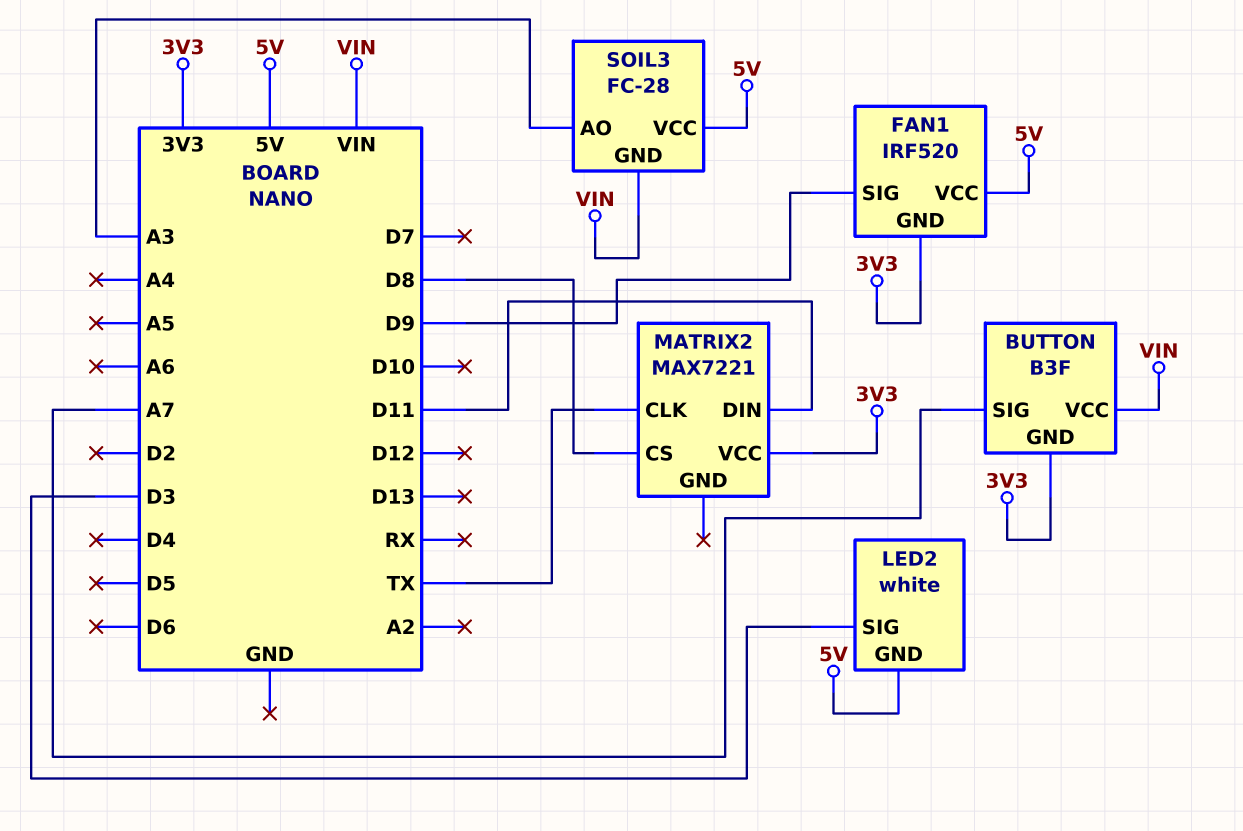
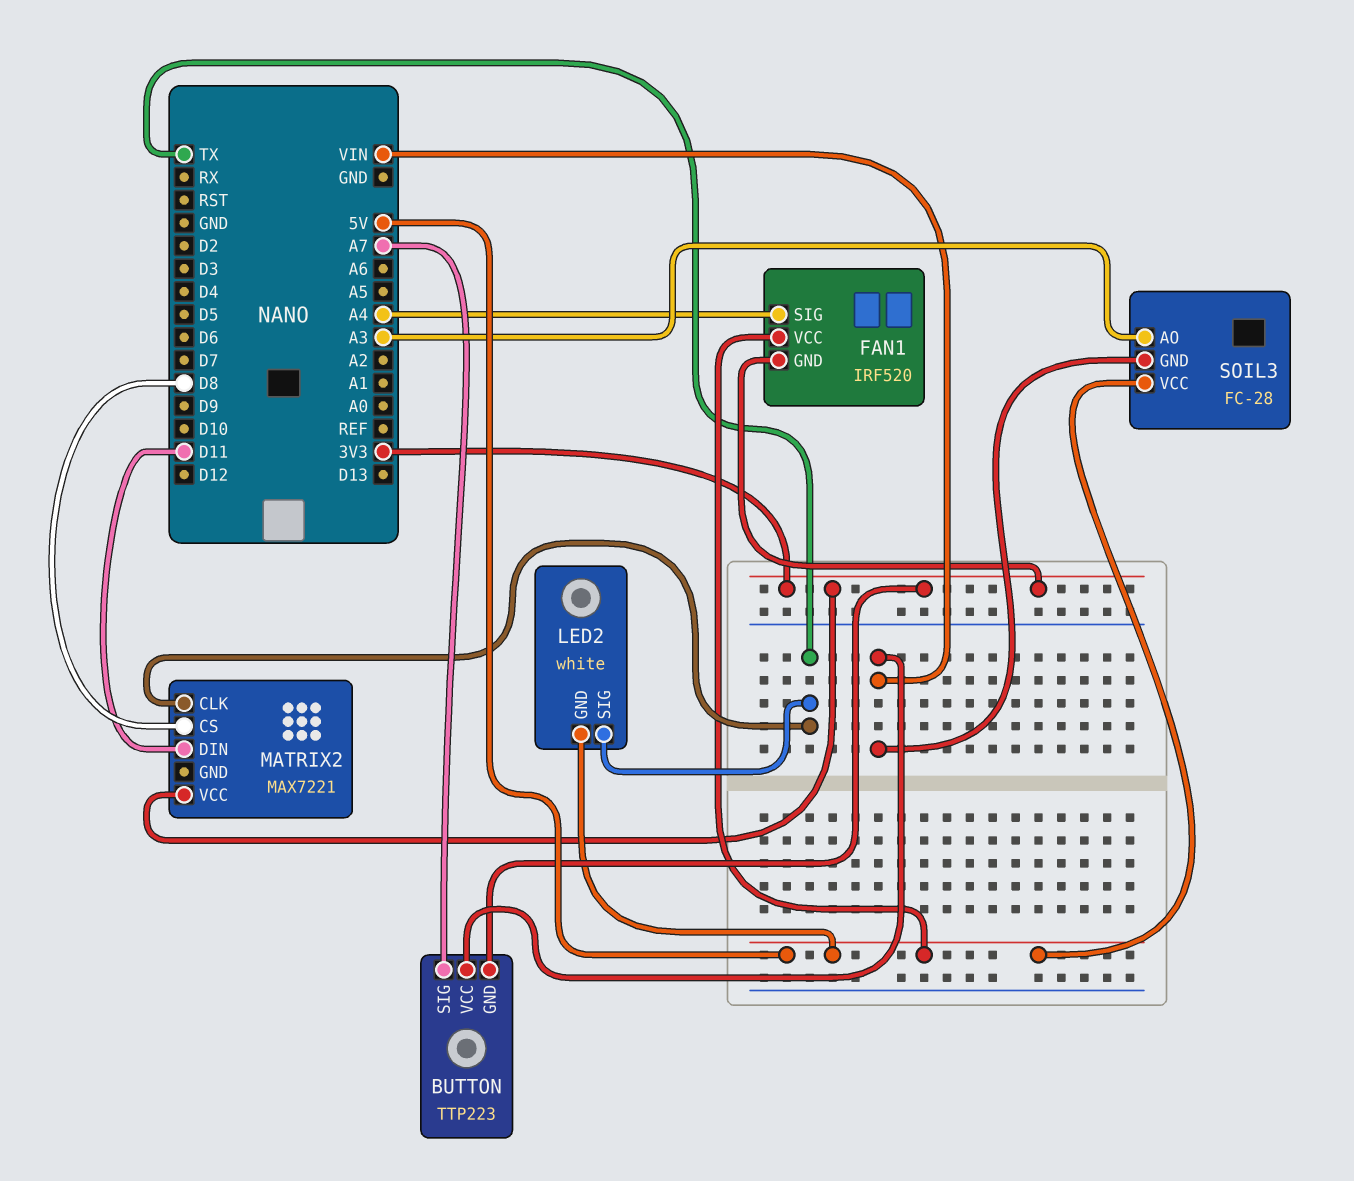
BUTTON: B3F -> TTP223
FAN1 pin SIG: D9 -> A4
LED2 pin SIG: D3 -> TX

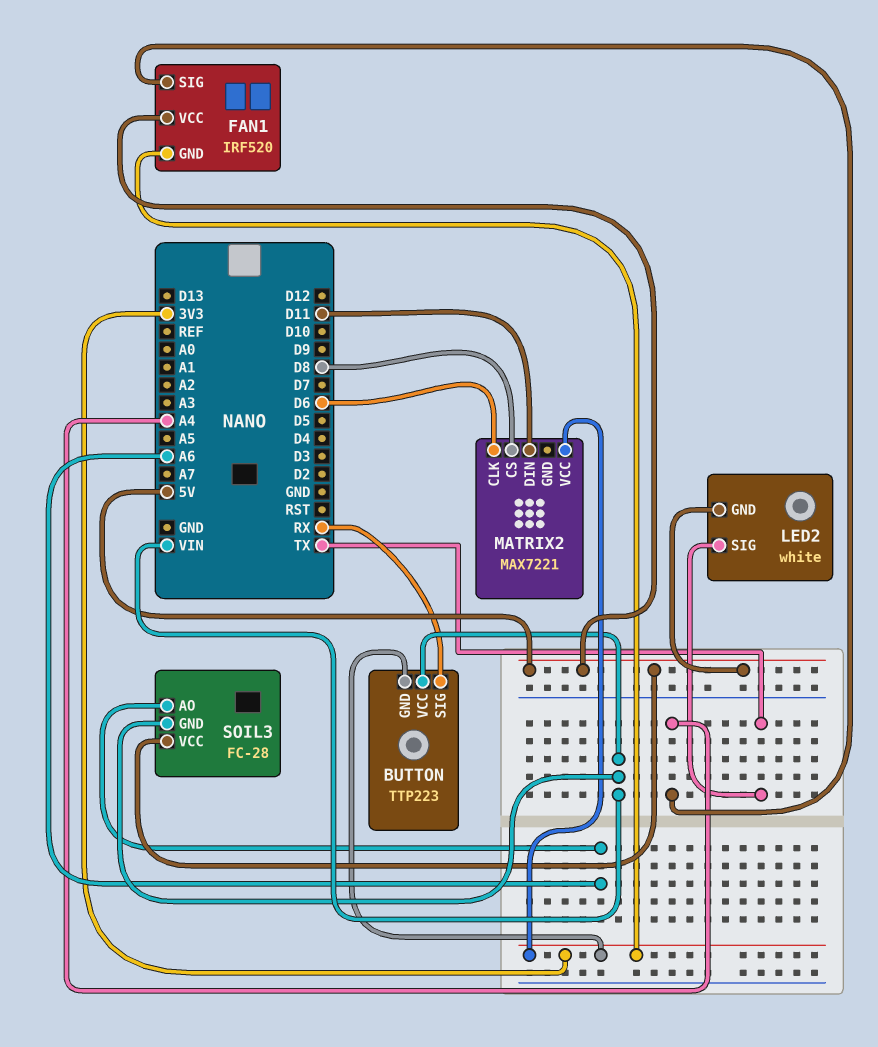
BUTTON pin SIG: A7 -> RX
MATRIX2 pin CLK: TX -> D6
SOIL3 pin AO: A3 -> A6

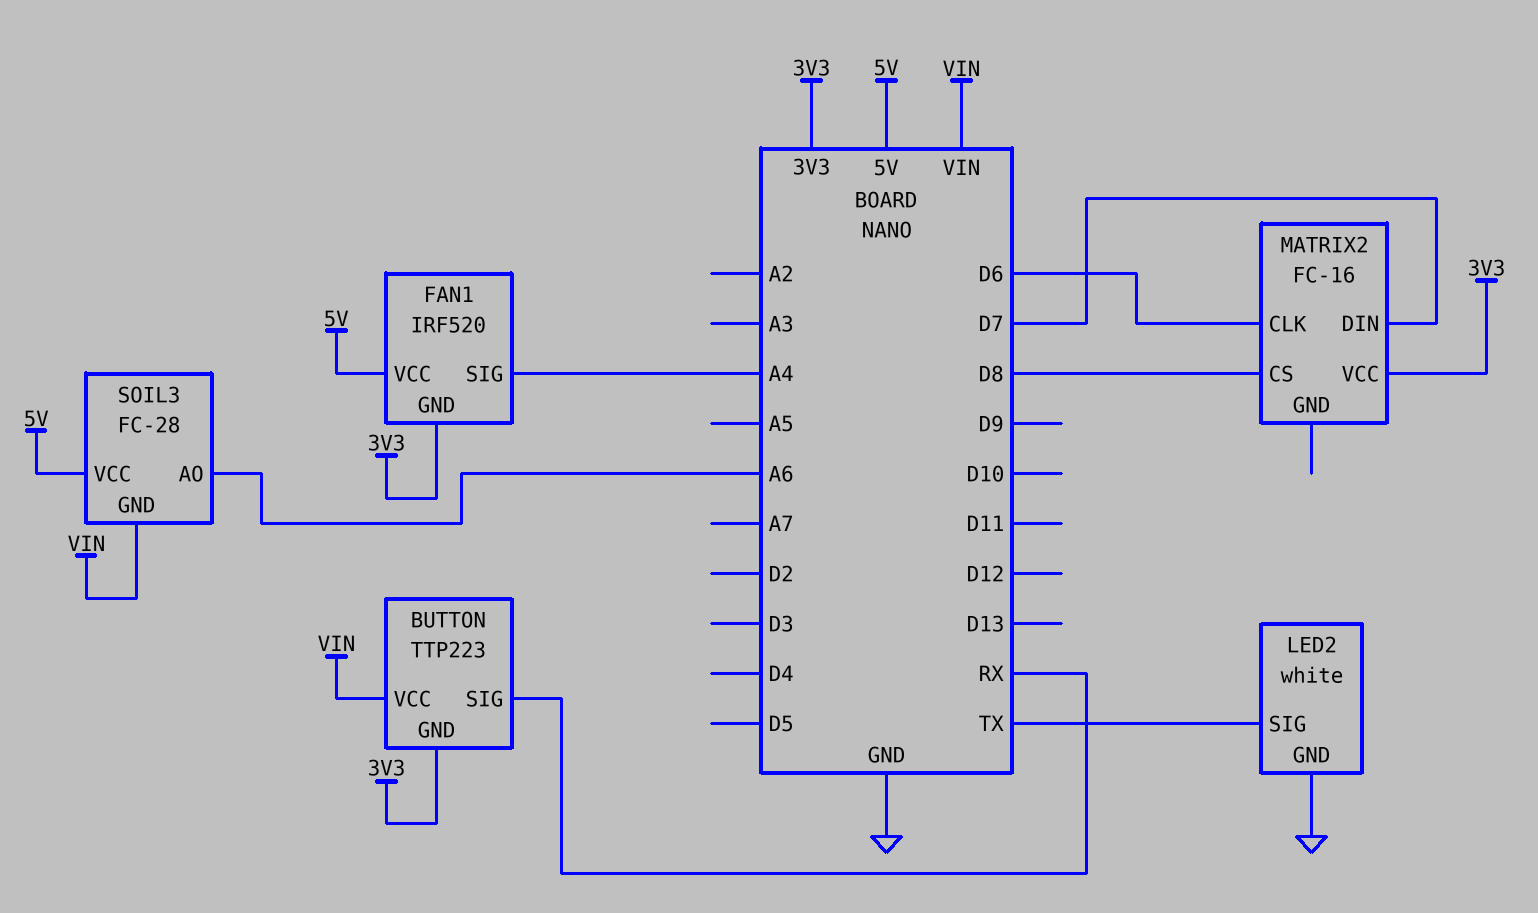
LED2 pin GND: 5V -> GND
MATRIX2: MAX7221 -> FC-16
MATRIX2 pin DIN: D11 -> D7

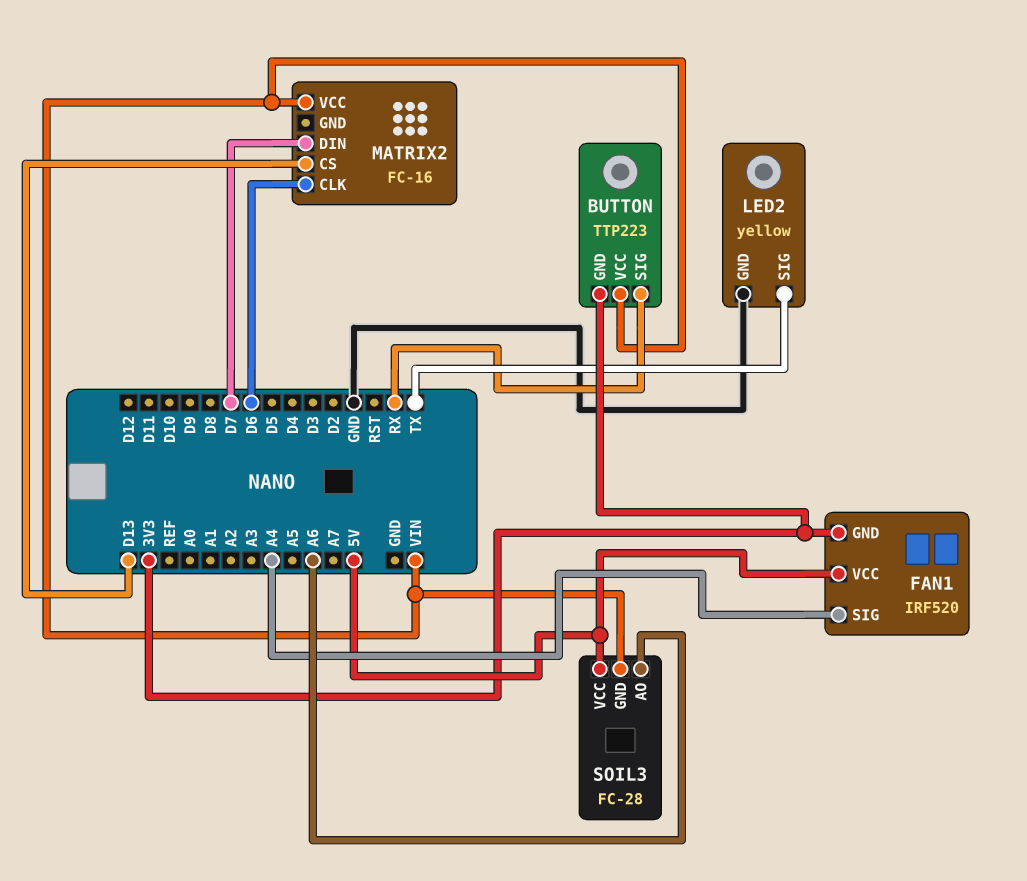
LED2: white -> yellow
MATRIX2 pin CS: D8 -> D13
MATRIX2 pin VCC: 3V3 -> VIN

